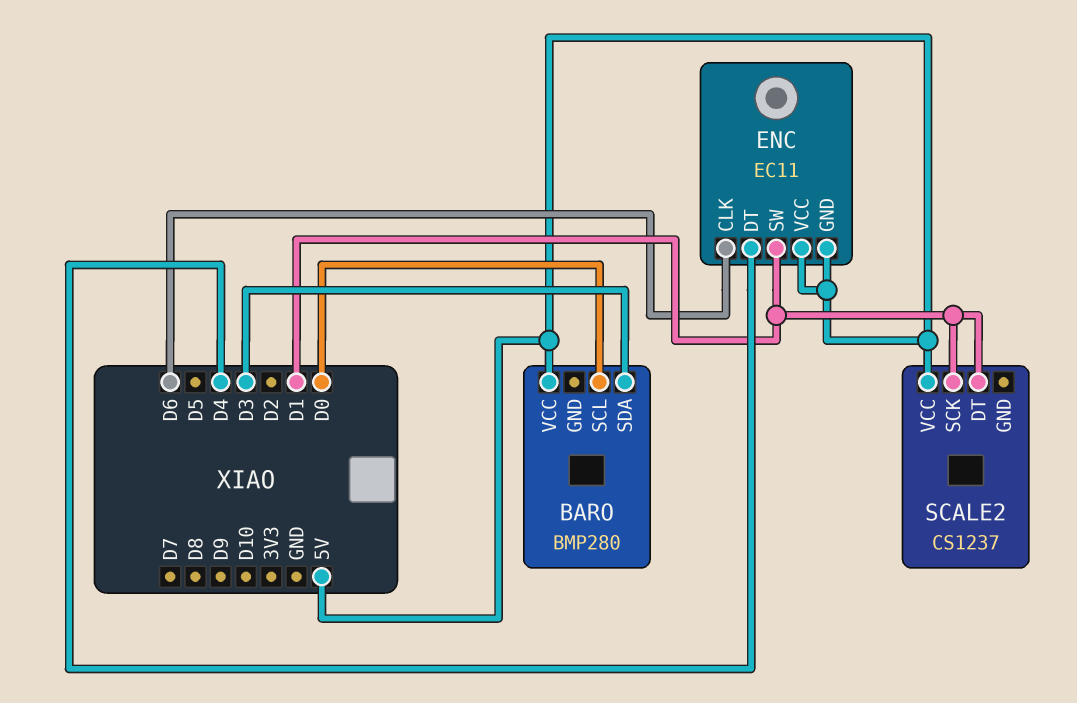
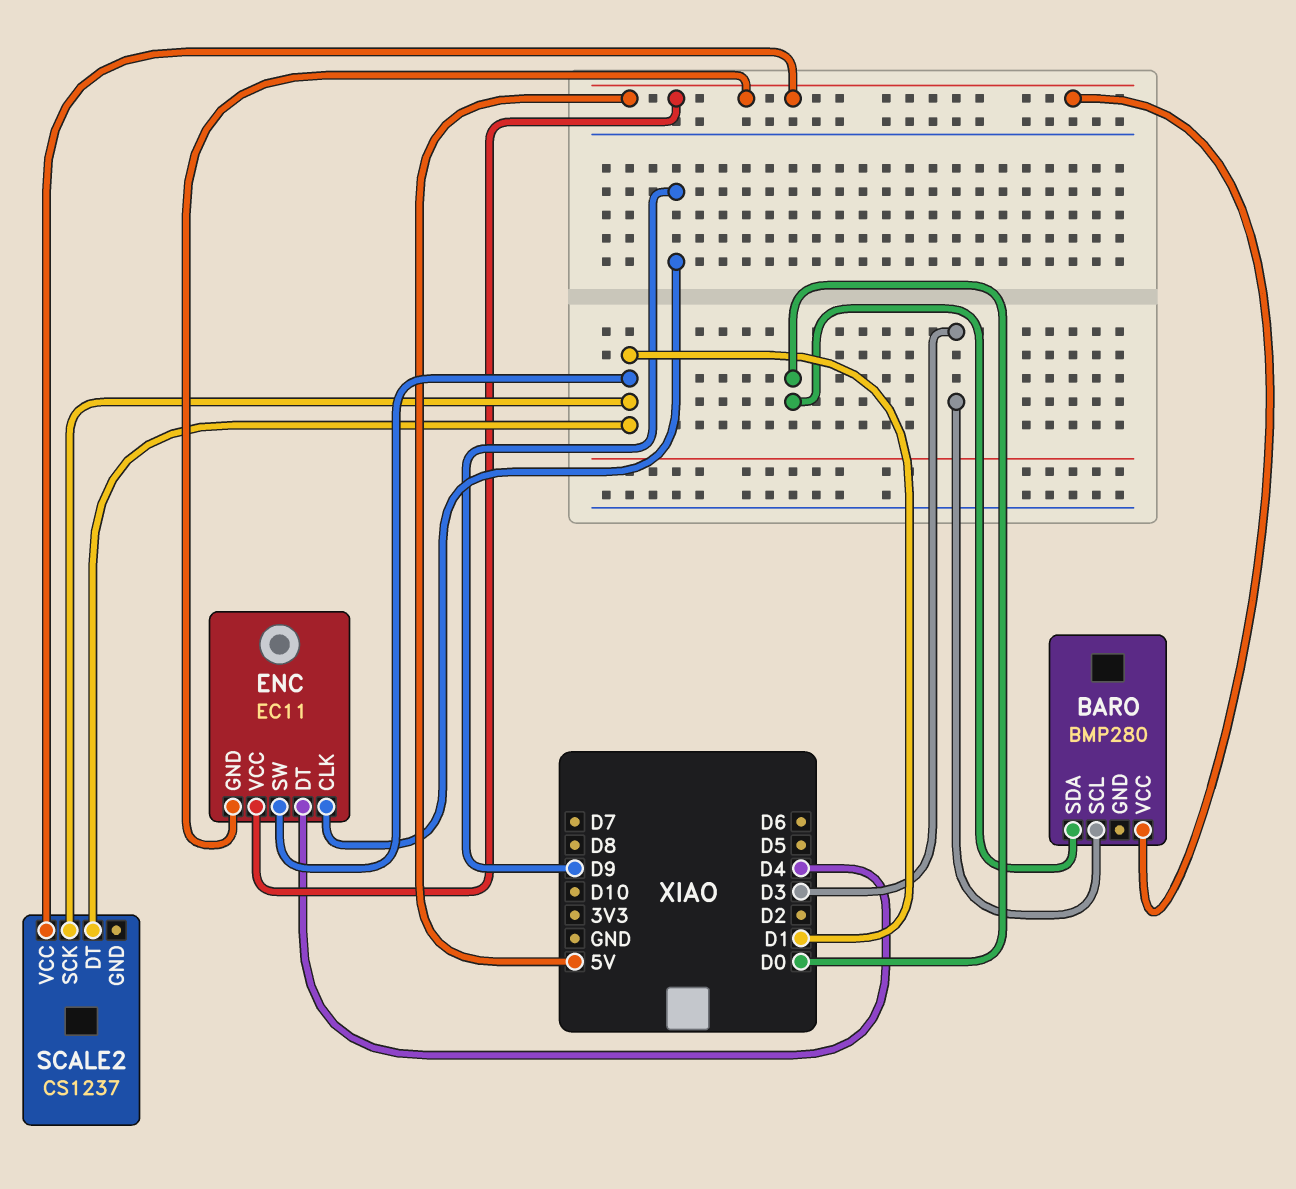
BARO pin SCL: D0 -> D3
BARO pin SDA: D3 -> D0
ENC pin CLK: D6 -> D9

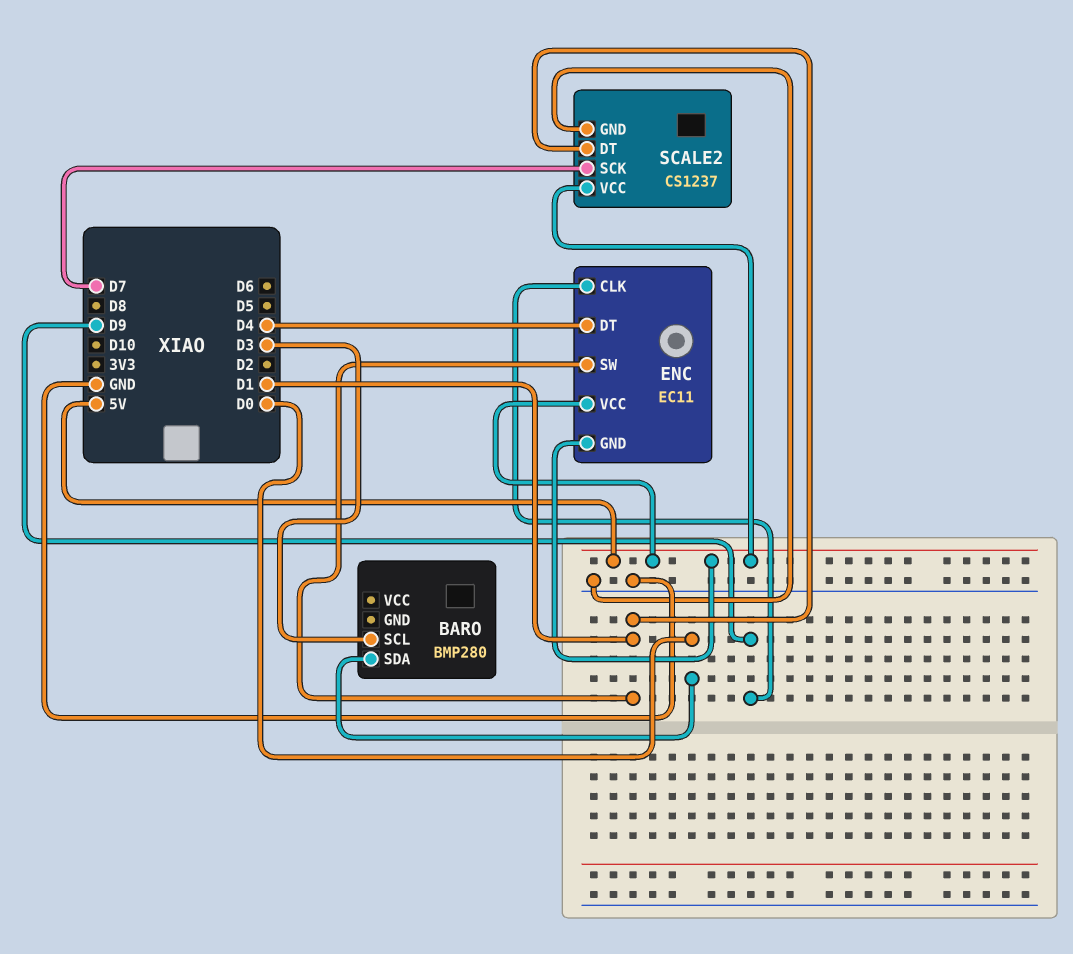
BARO pin VCC: 5V -> none
SCALE2 pin GND: none -> GND
SCALE2 pin SCK: D1 -> D7

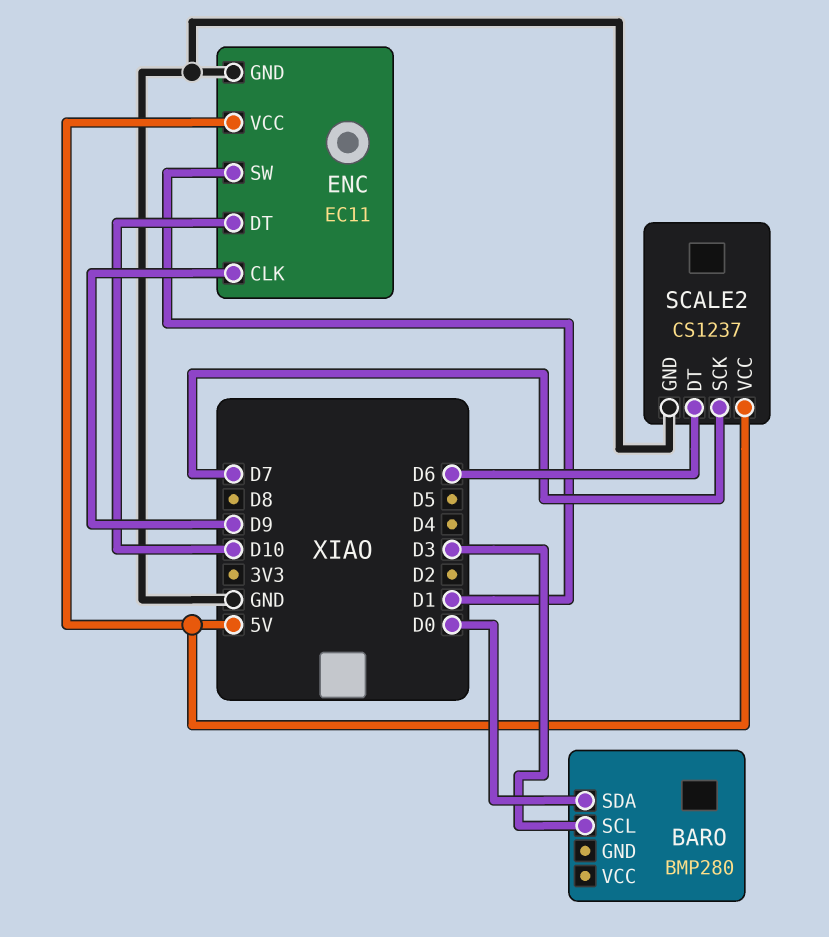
ENC pin DT: D4 -> D10
ENC pin GND: 5V -> GND
SCALE2 pin DT: D1 -> D6

